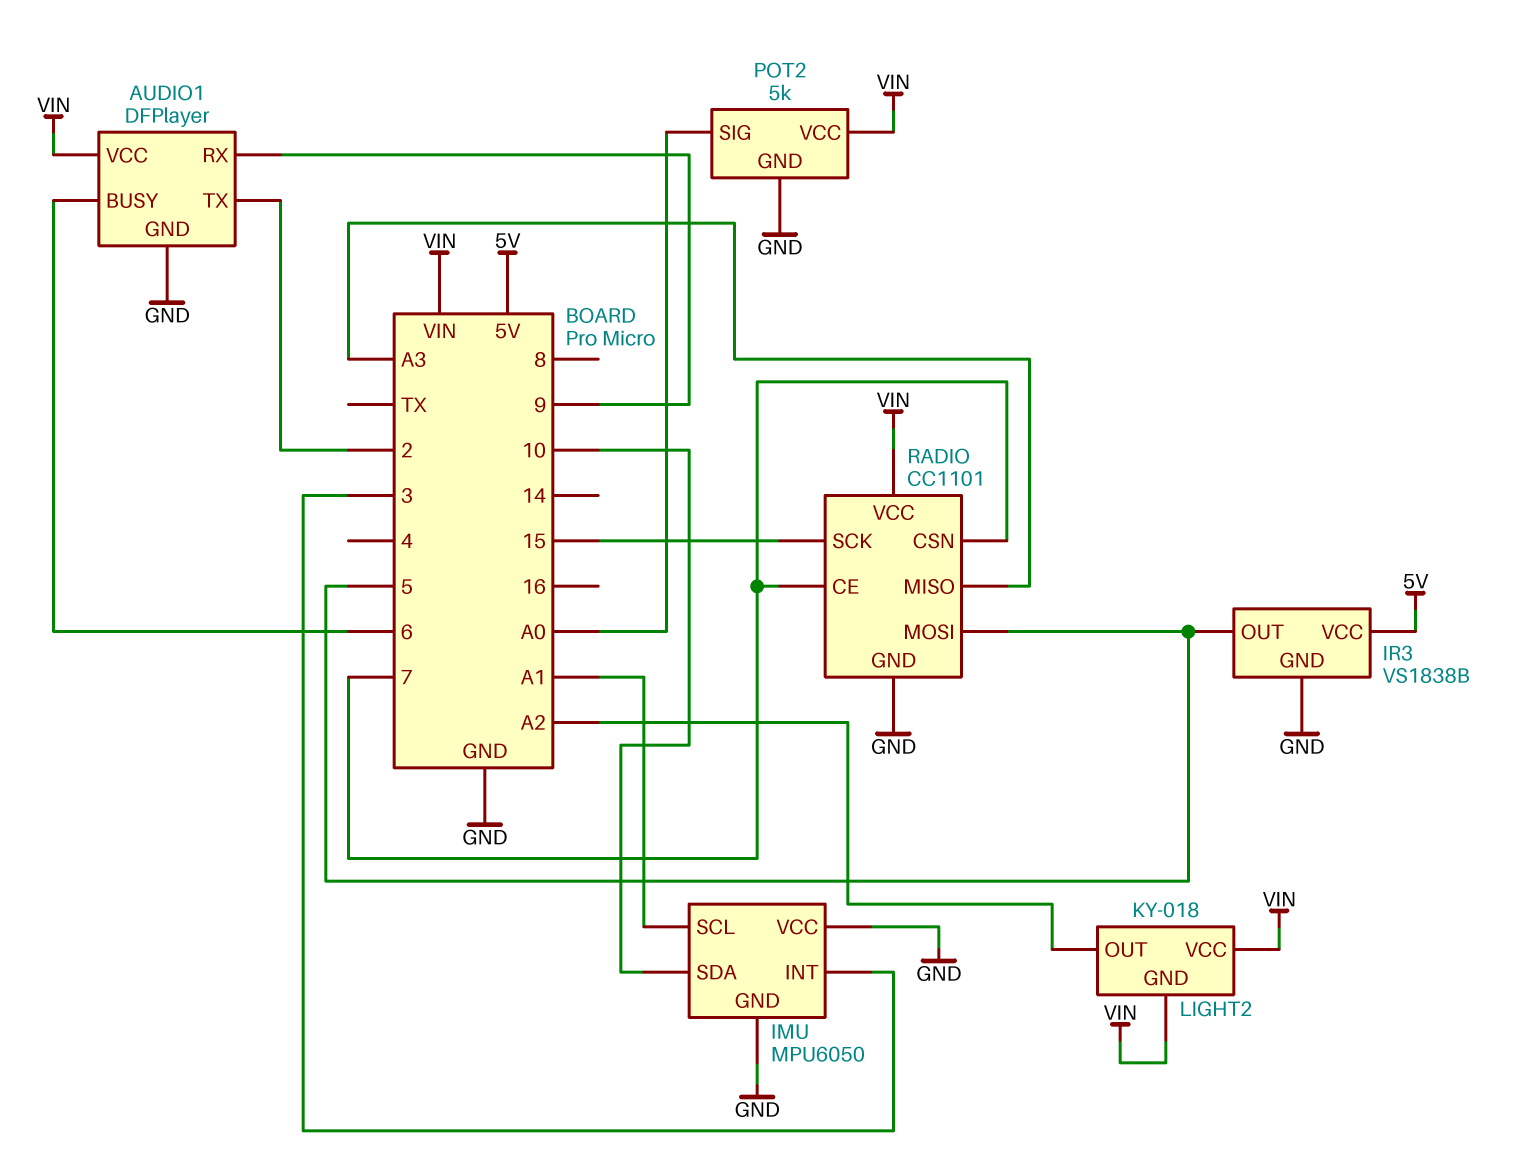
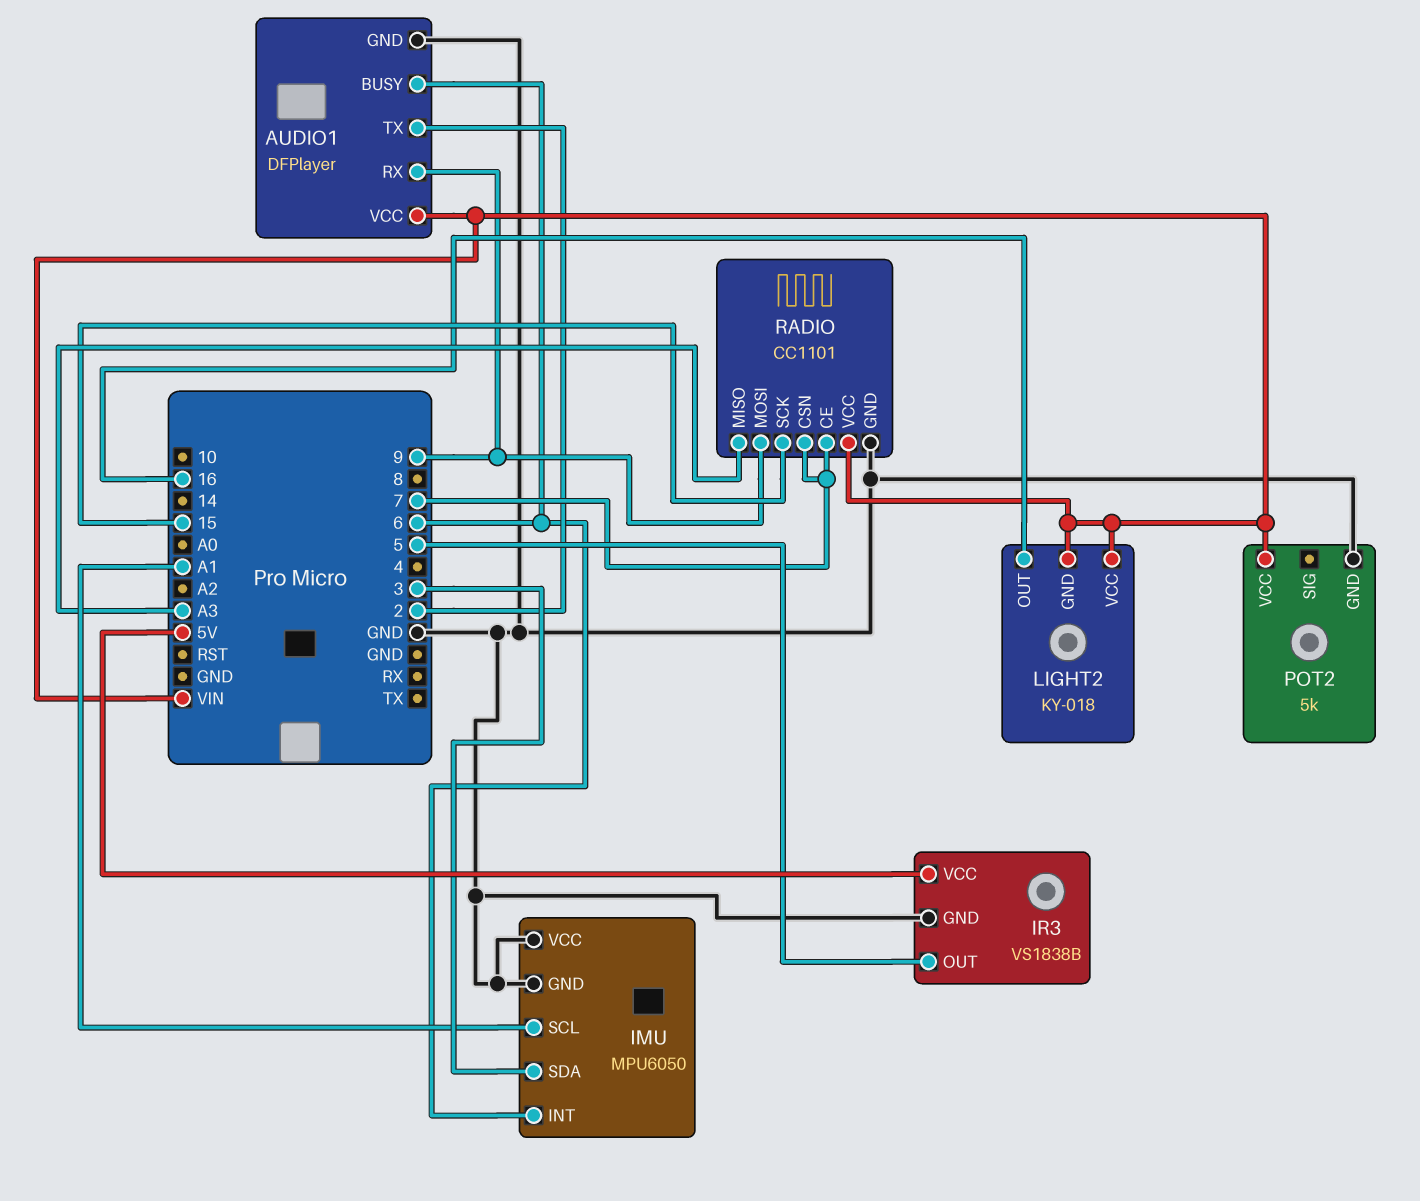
IMU pin INT: 3 -> 6
IMU pin SDA: 10 -> 3
LIGHT2 pin OUT: A2 -> 16
POT2 pin SIG: A0 -> none
RADIO pin MOSI: 5 -> 9

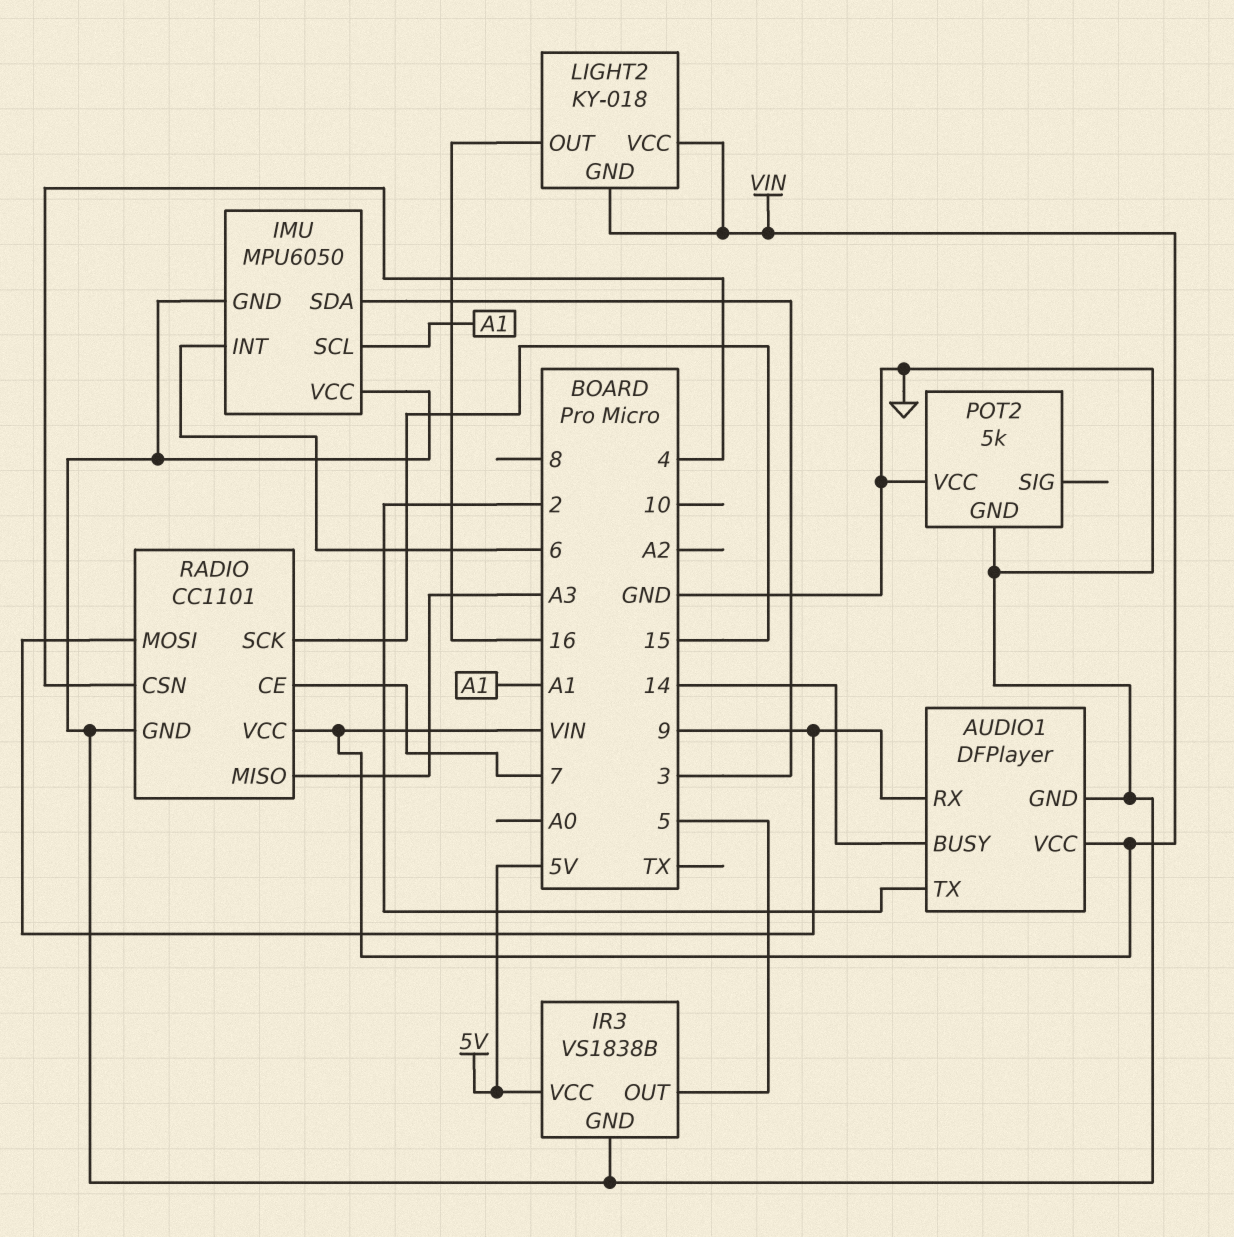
AUDIO1 pin BUSY: 6 -> 14
POT2 pin VCC: VIN -> GND
RADIO pin CSN: 7 -> 4

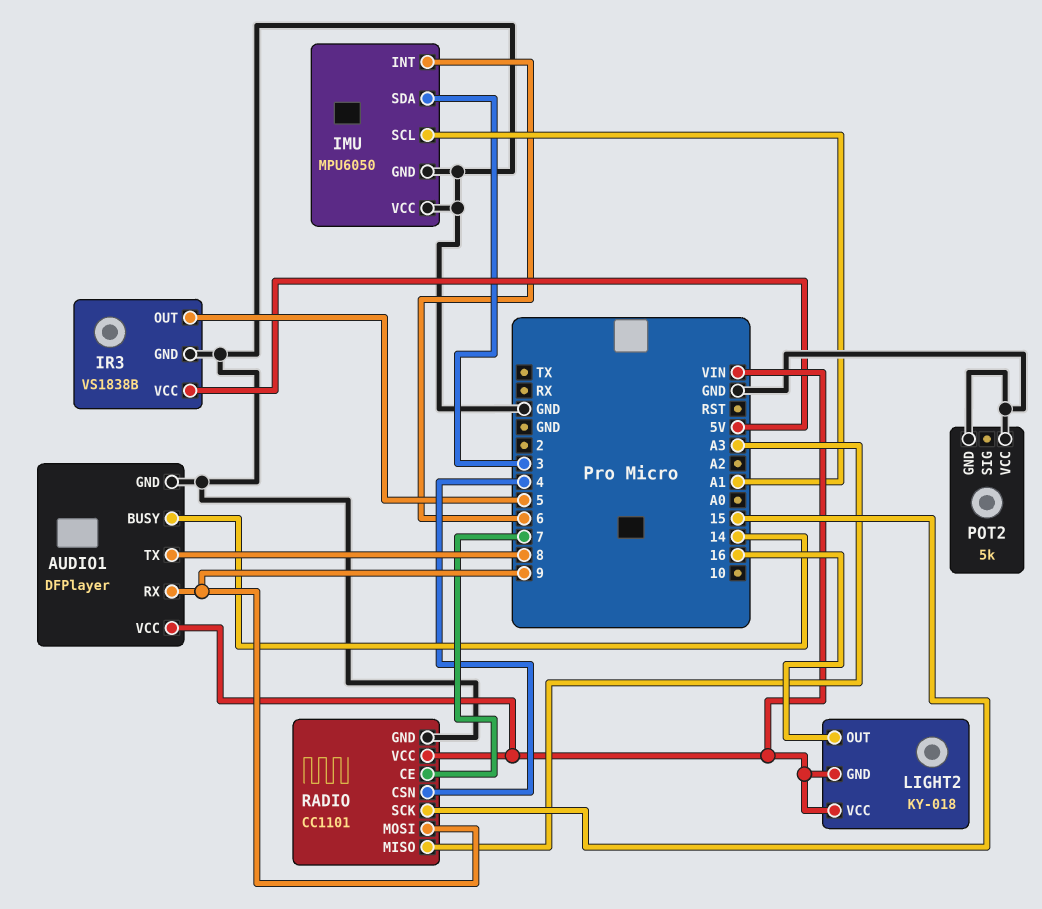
AUDIO1 pin TX: 2 -> 8

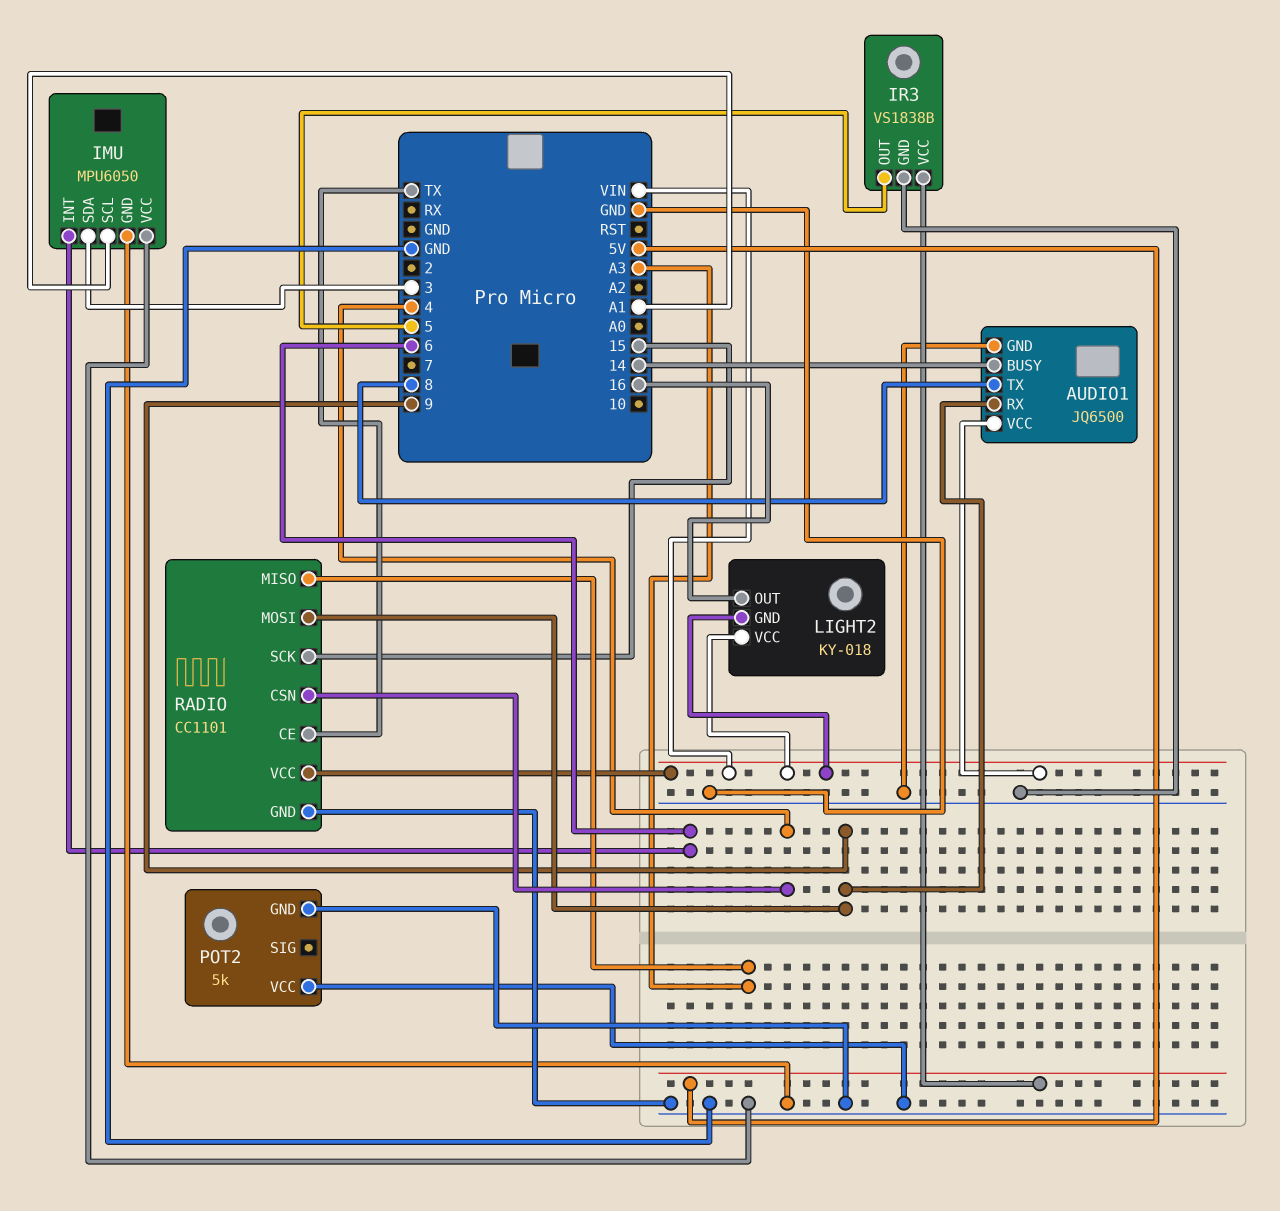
AUDIO1: DFPlayer -> JQ6500
RADIO pin CE: 7 -> TX

